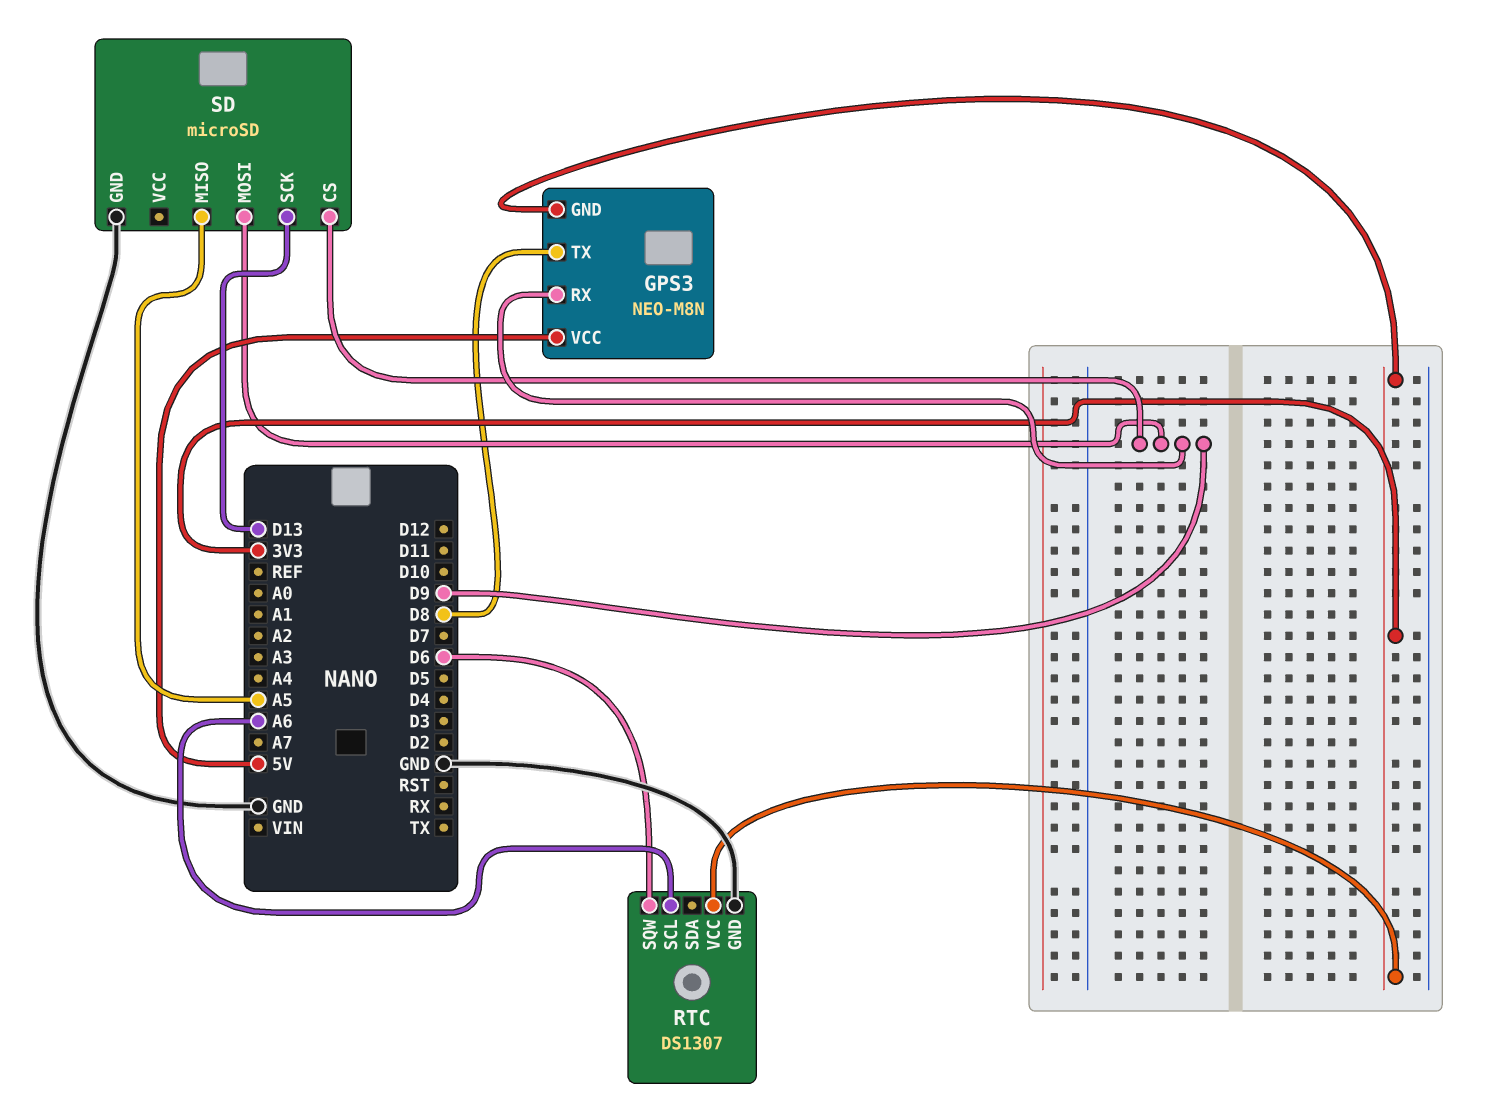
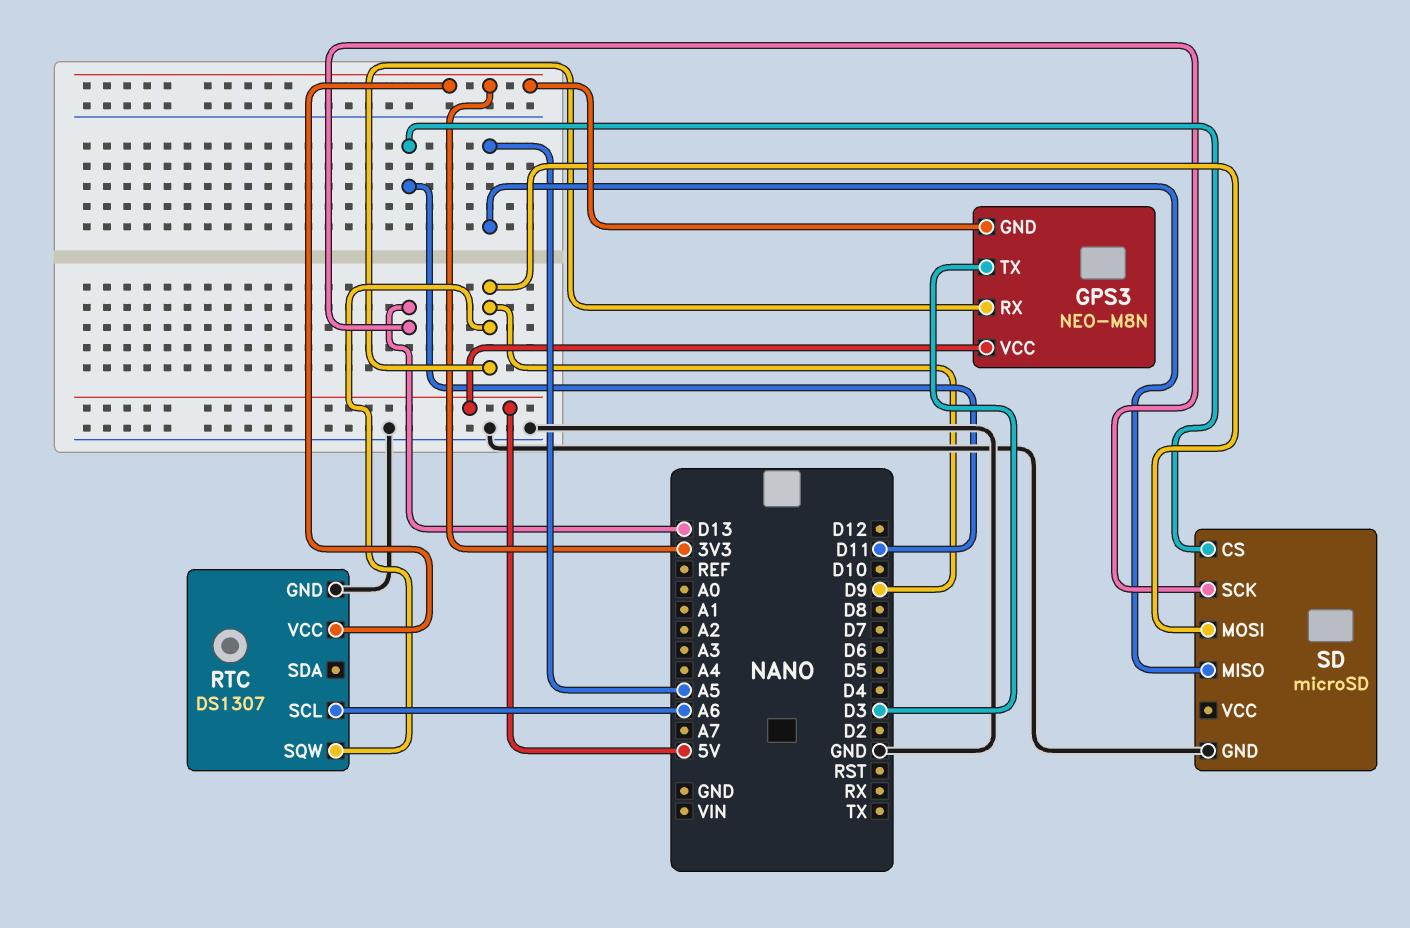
GPS3 pin TX: D8 -> D3
RTC pin SQW: D6 -> D9
SD pin CS: D9 -> D11

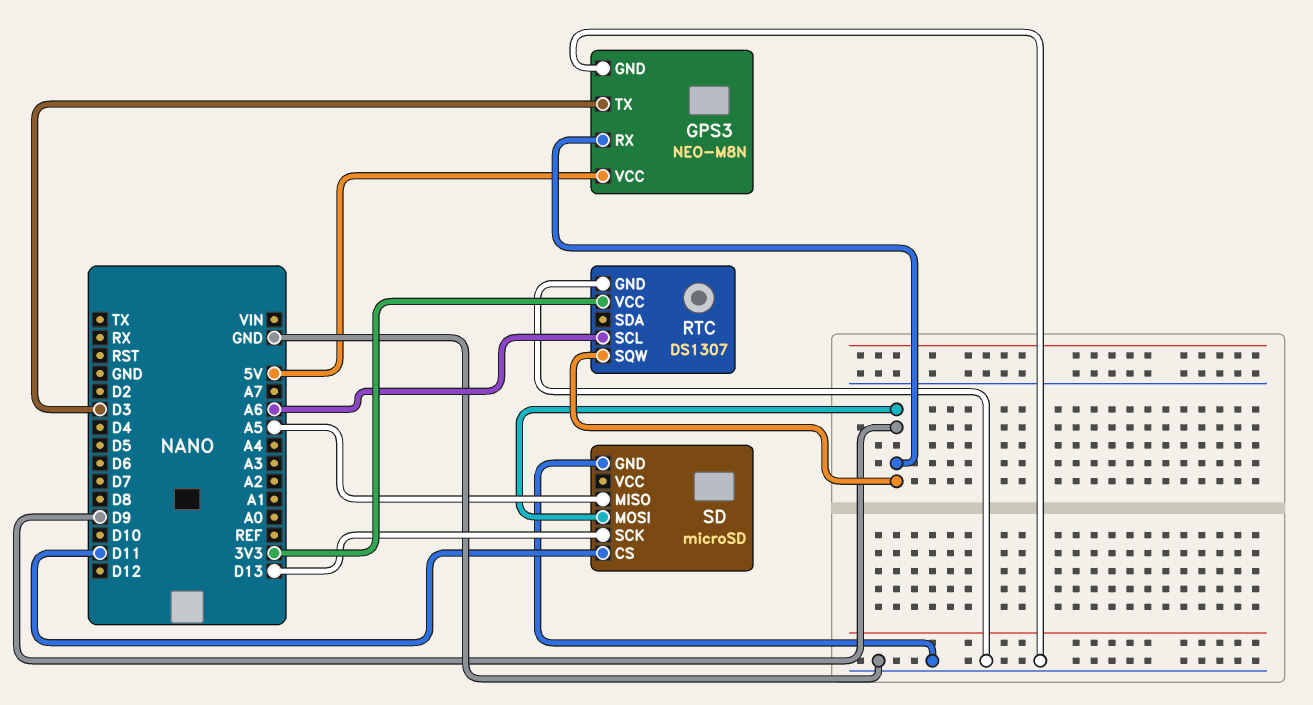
GPS3 pin GND: 3V3 -> GND

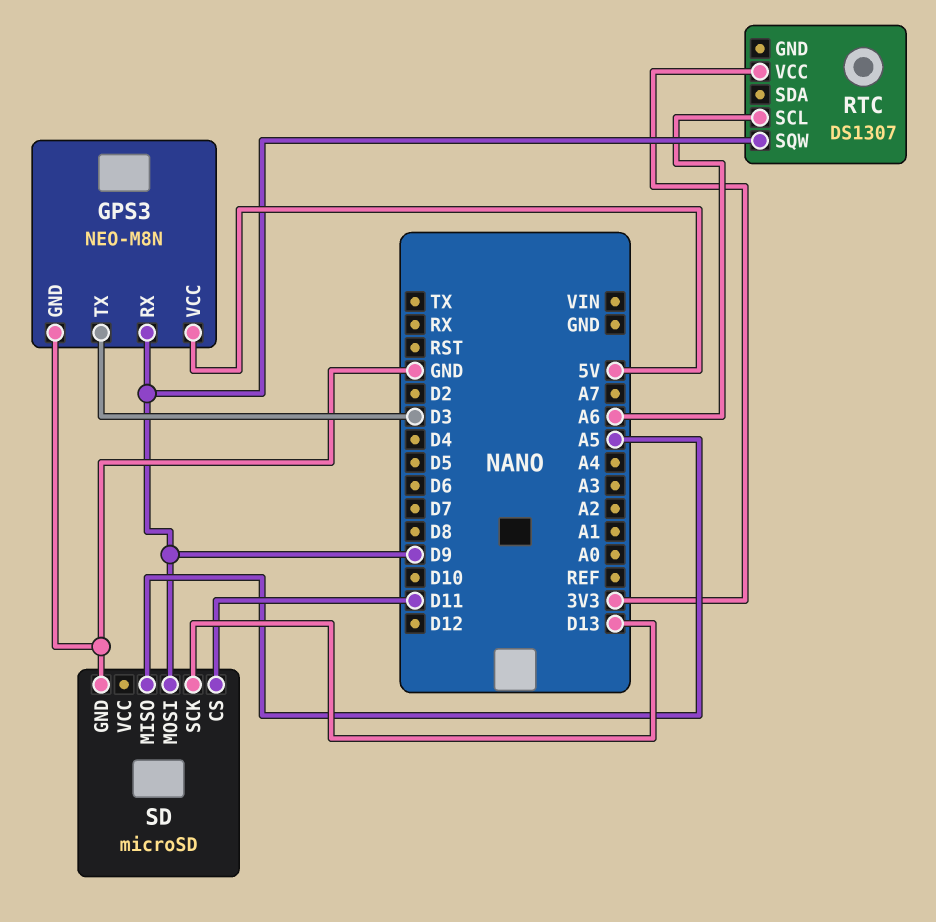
RTC pin GND: GND -> none

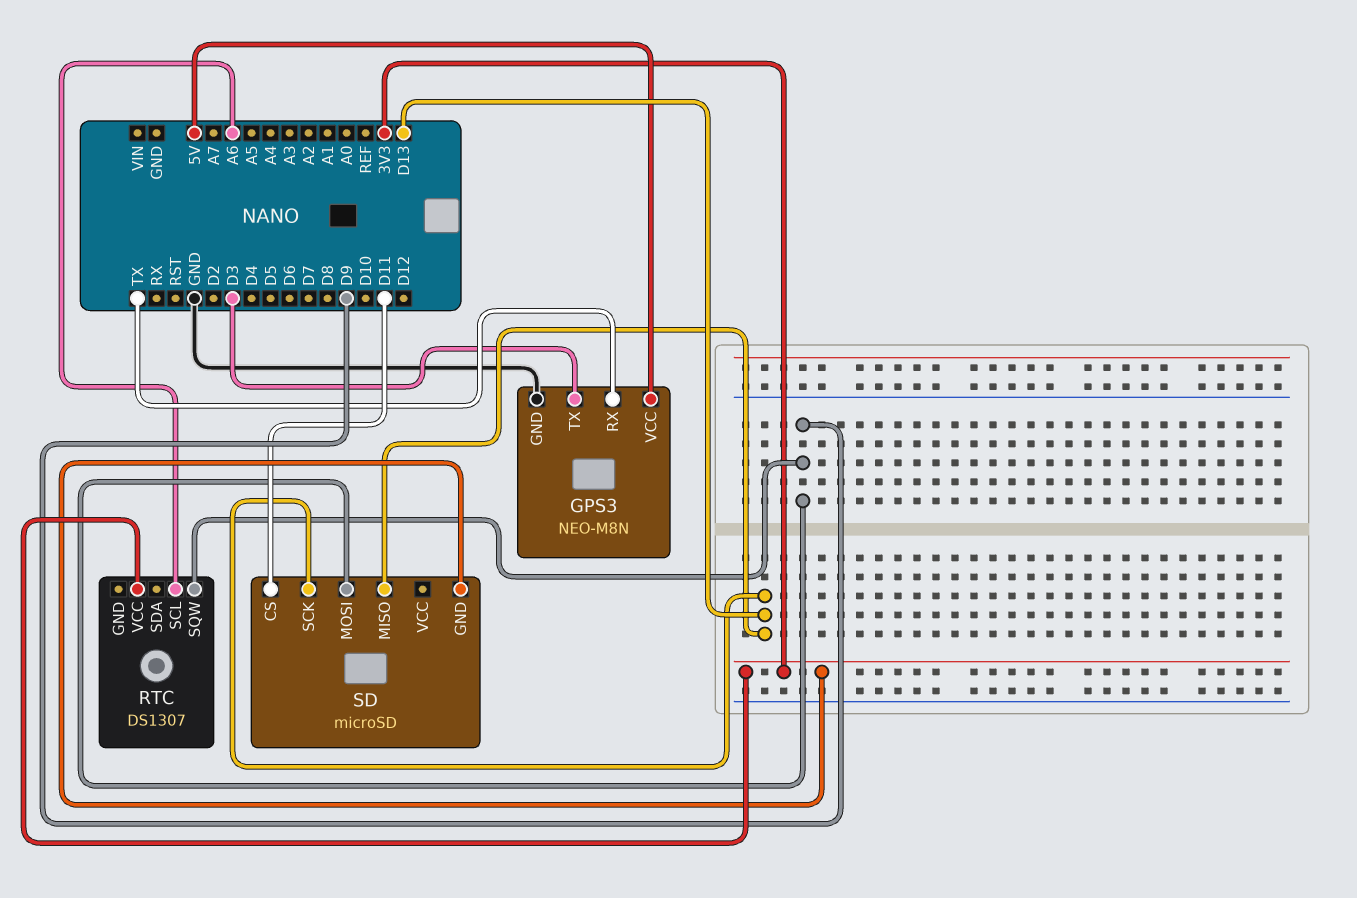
GPS3 pin RX: D9 -> TX
SD pin GND: GND -> 3V3
SD pin MISO: A5 -> D13

